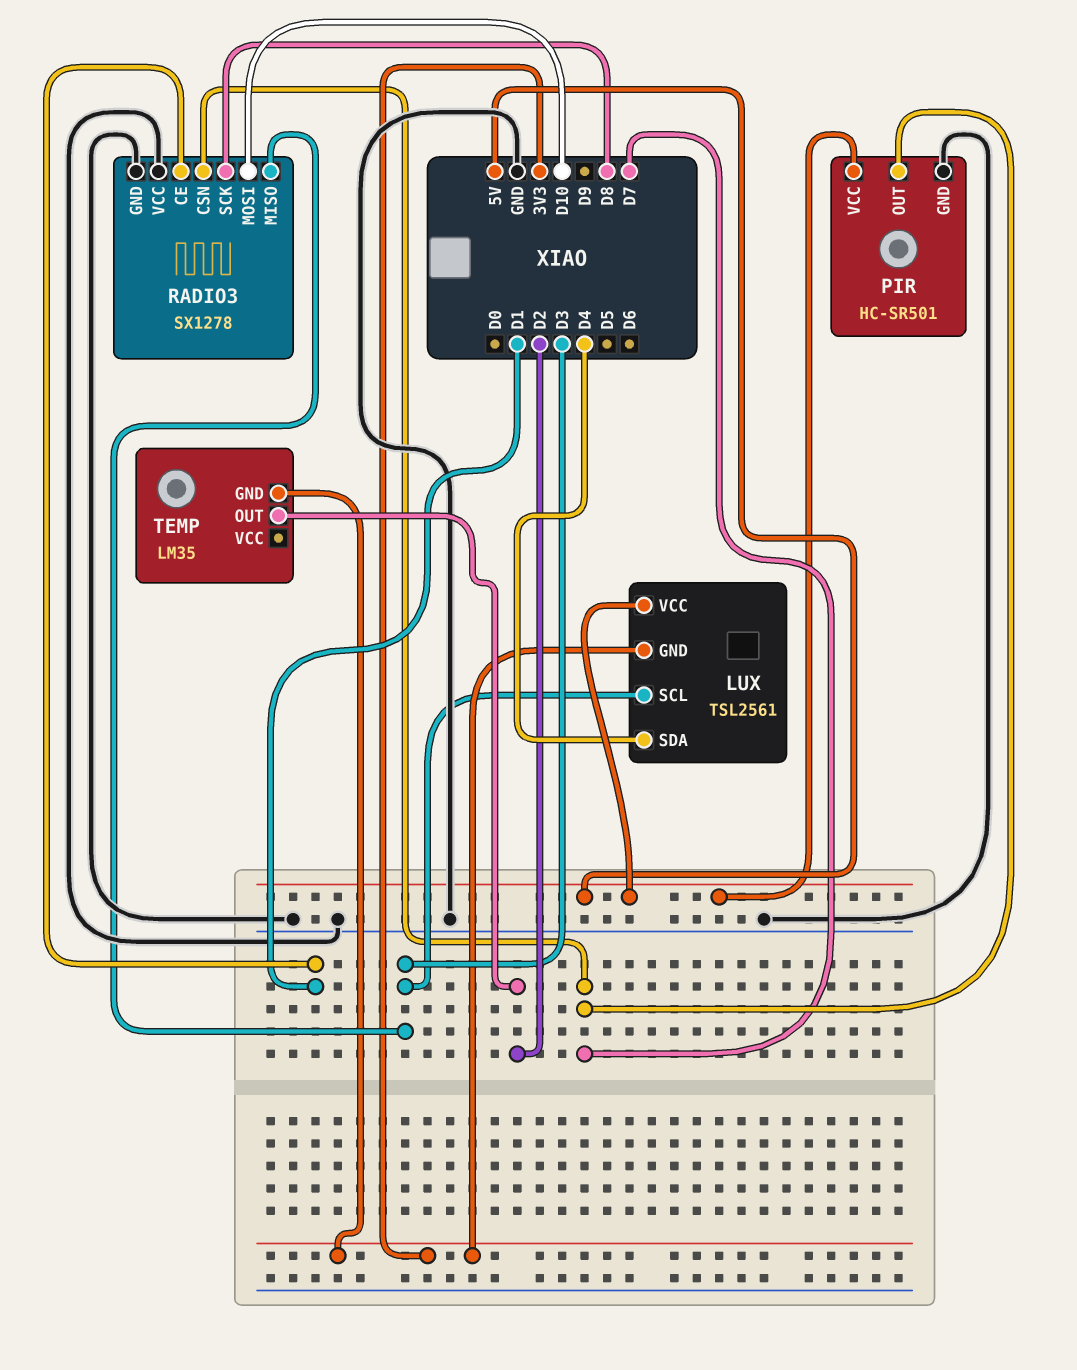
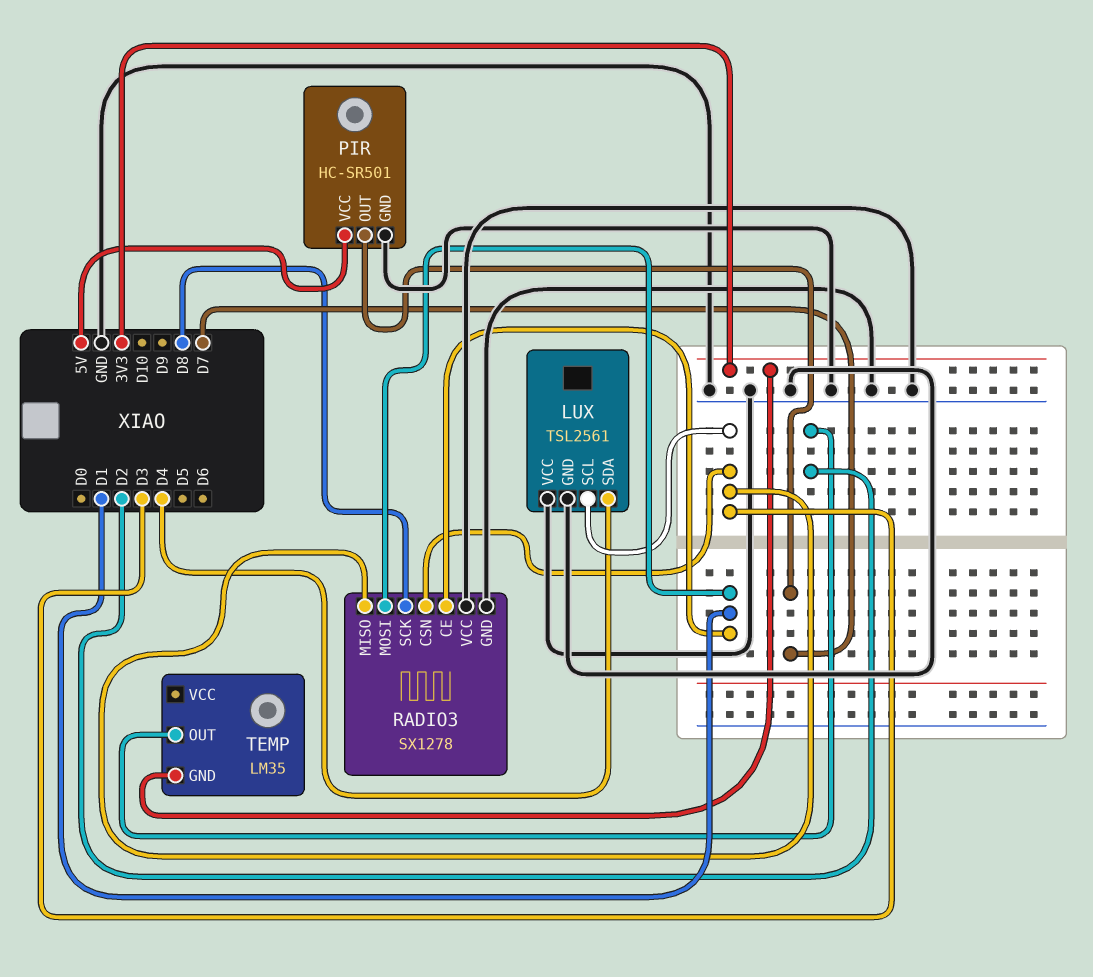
LUX pin GND: 3V3 -> GND
LUX pin VCC: 5V -> GND
RADIO3 pin CSN: D7 -> D3
RADIO3 pin MOSI: D10 -> D1

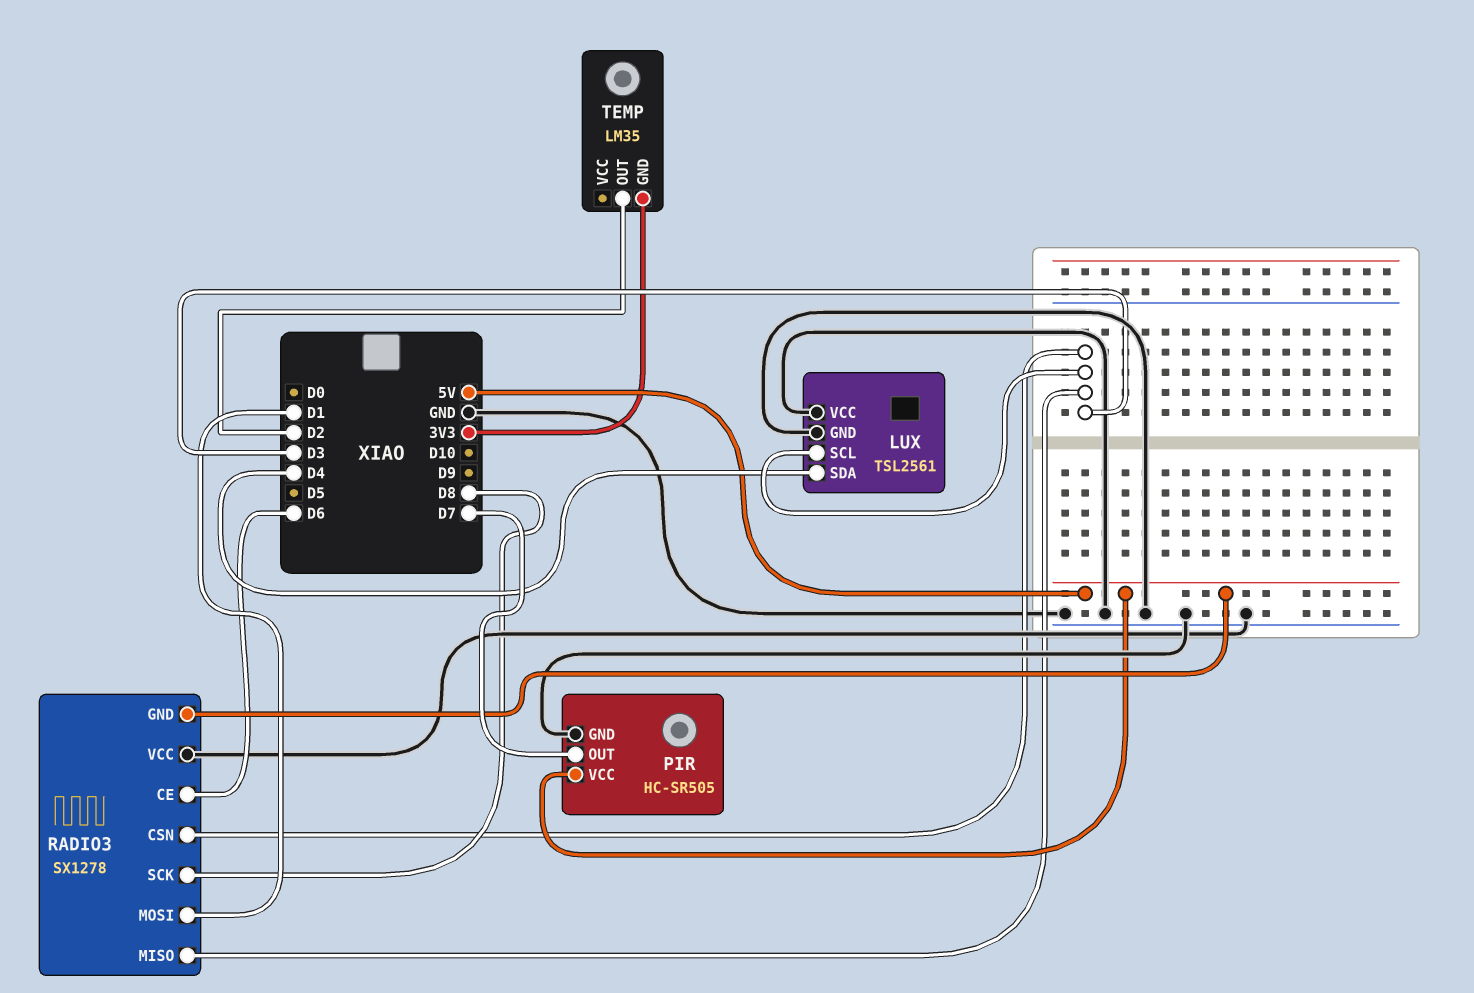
PIR: HC-SR501 -> HC-SR505
RADIO3 pin CE: D1 -> D6
RADIO3 pin GND: GND -> 5V

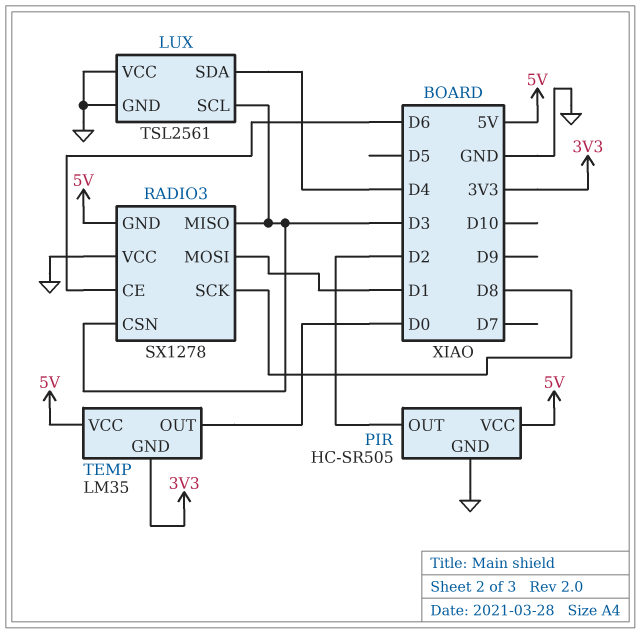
PIR pin OUT: D7 -> D2
TEMP pin OUT: D2 -> D0
TEMP pin VCC: none -> 5V

